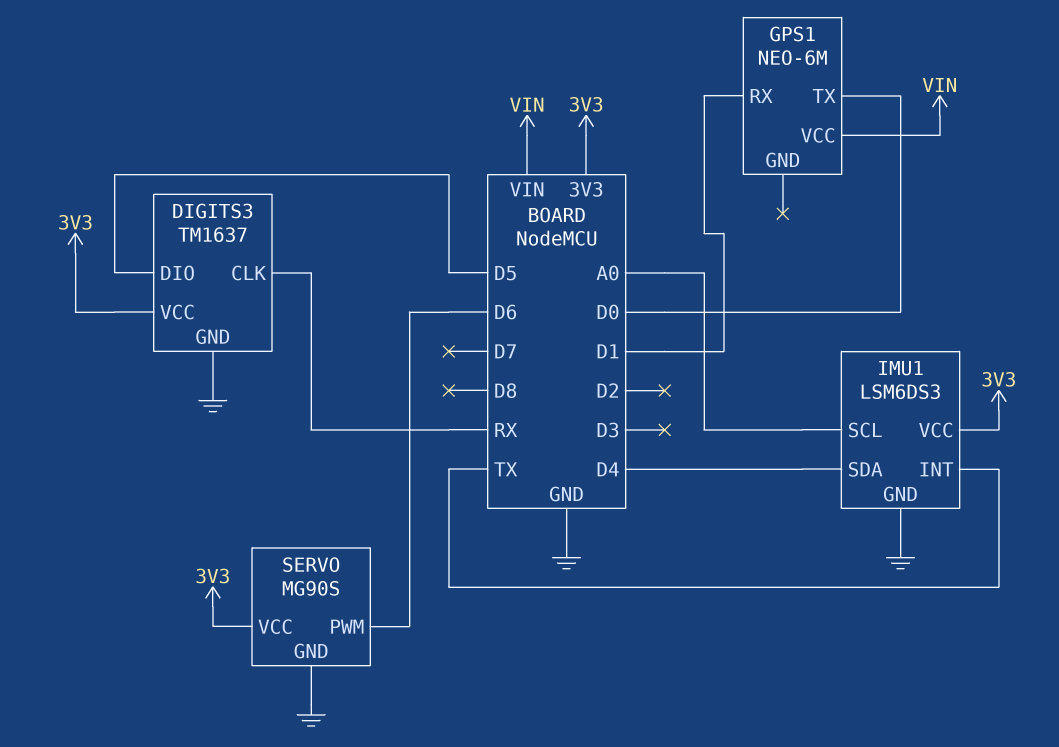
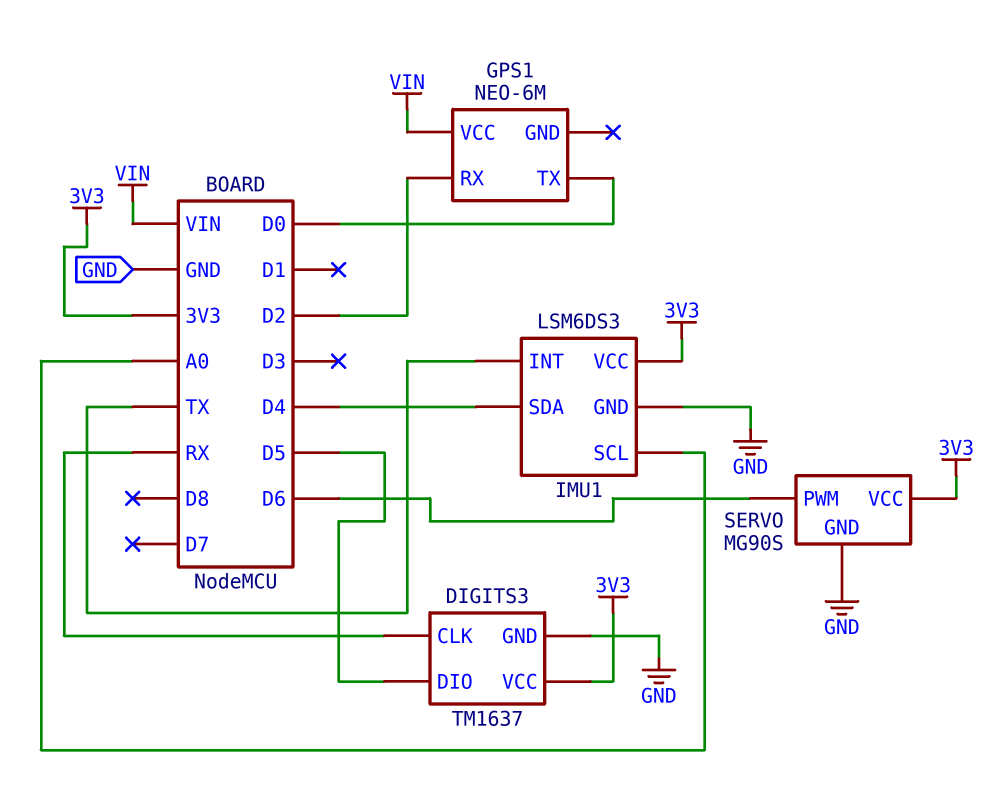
GPS1 pin RX: D1 -> D2

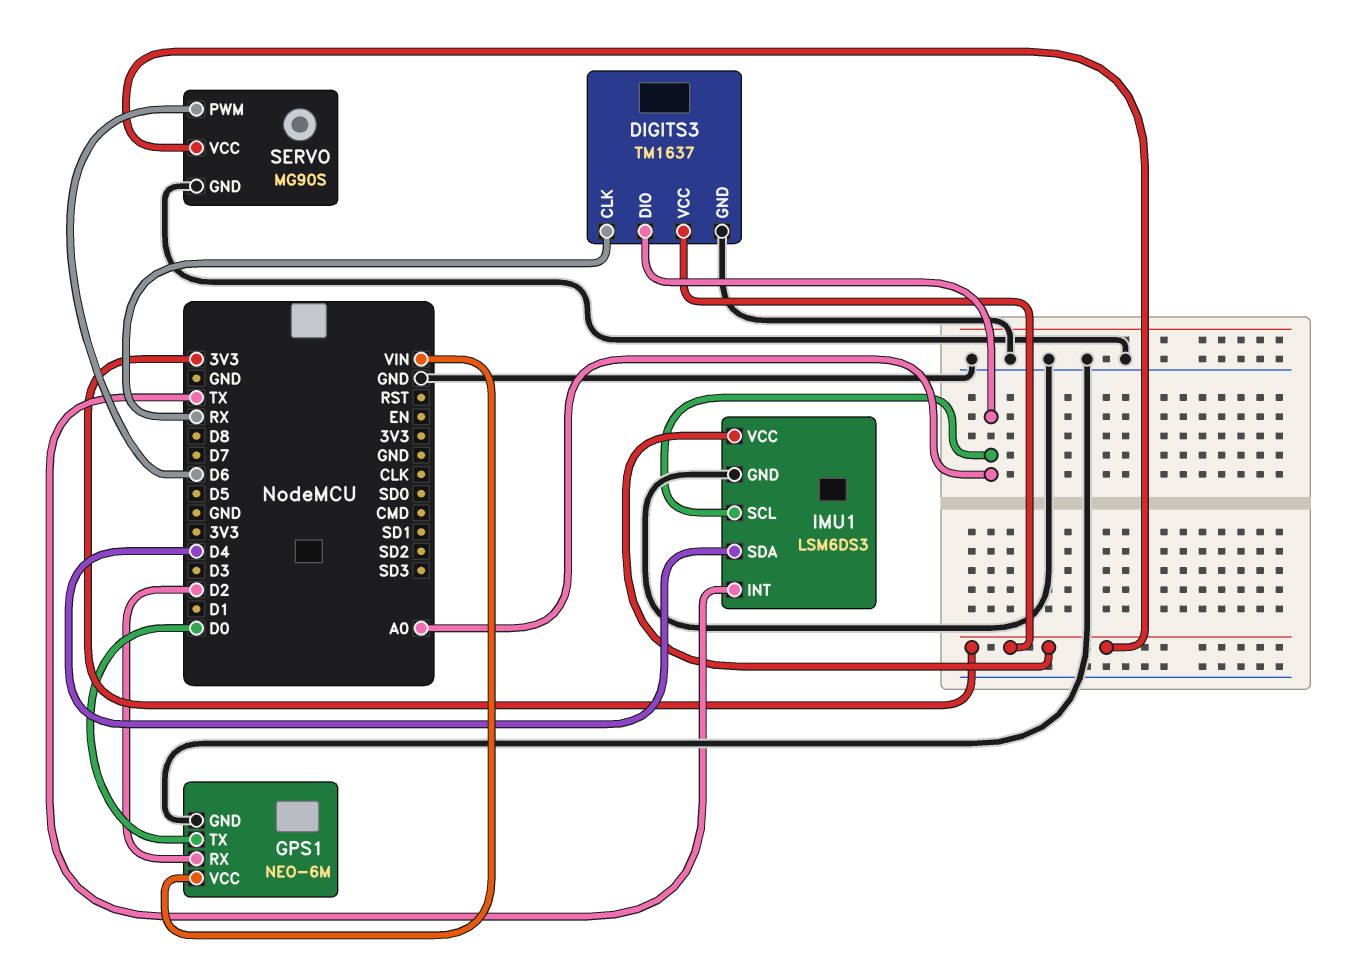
DIGITS3 pin DIO: D5 -> A0
GPS1 pin GND: none -> GND

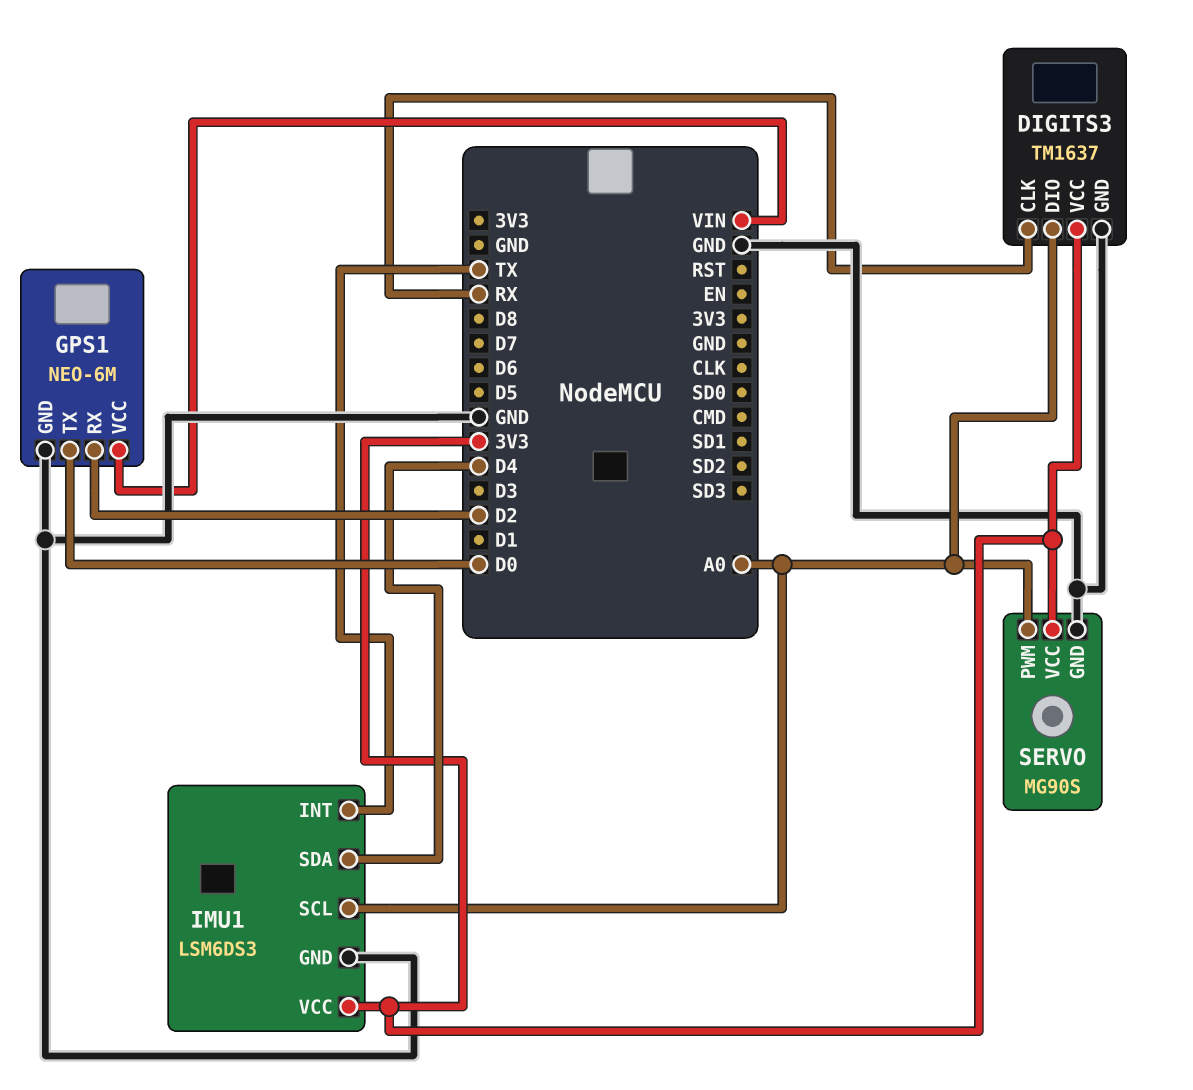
SERVO pin PWM: D6 -> A0

